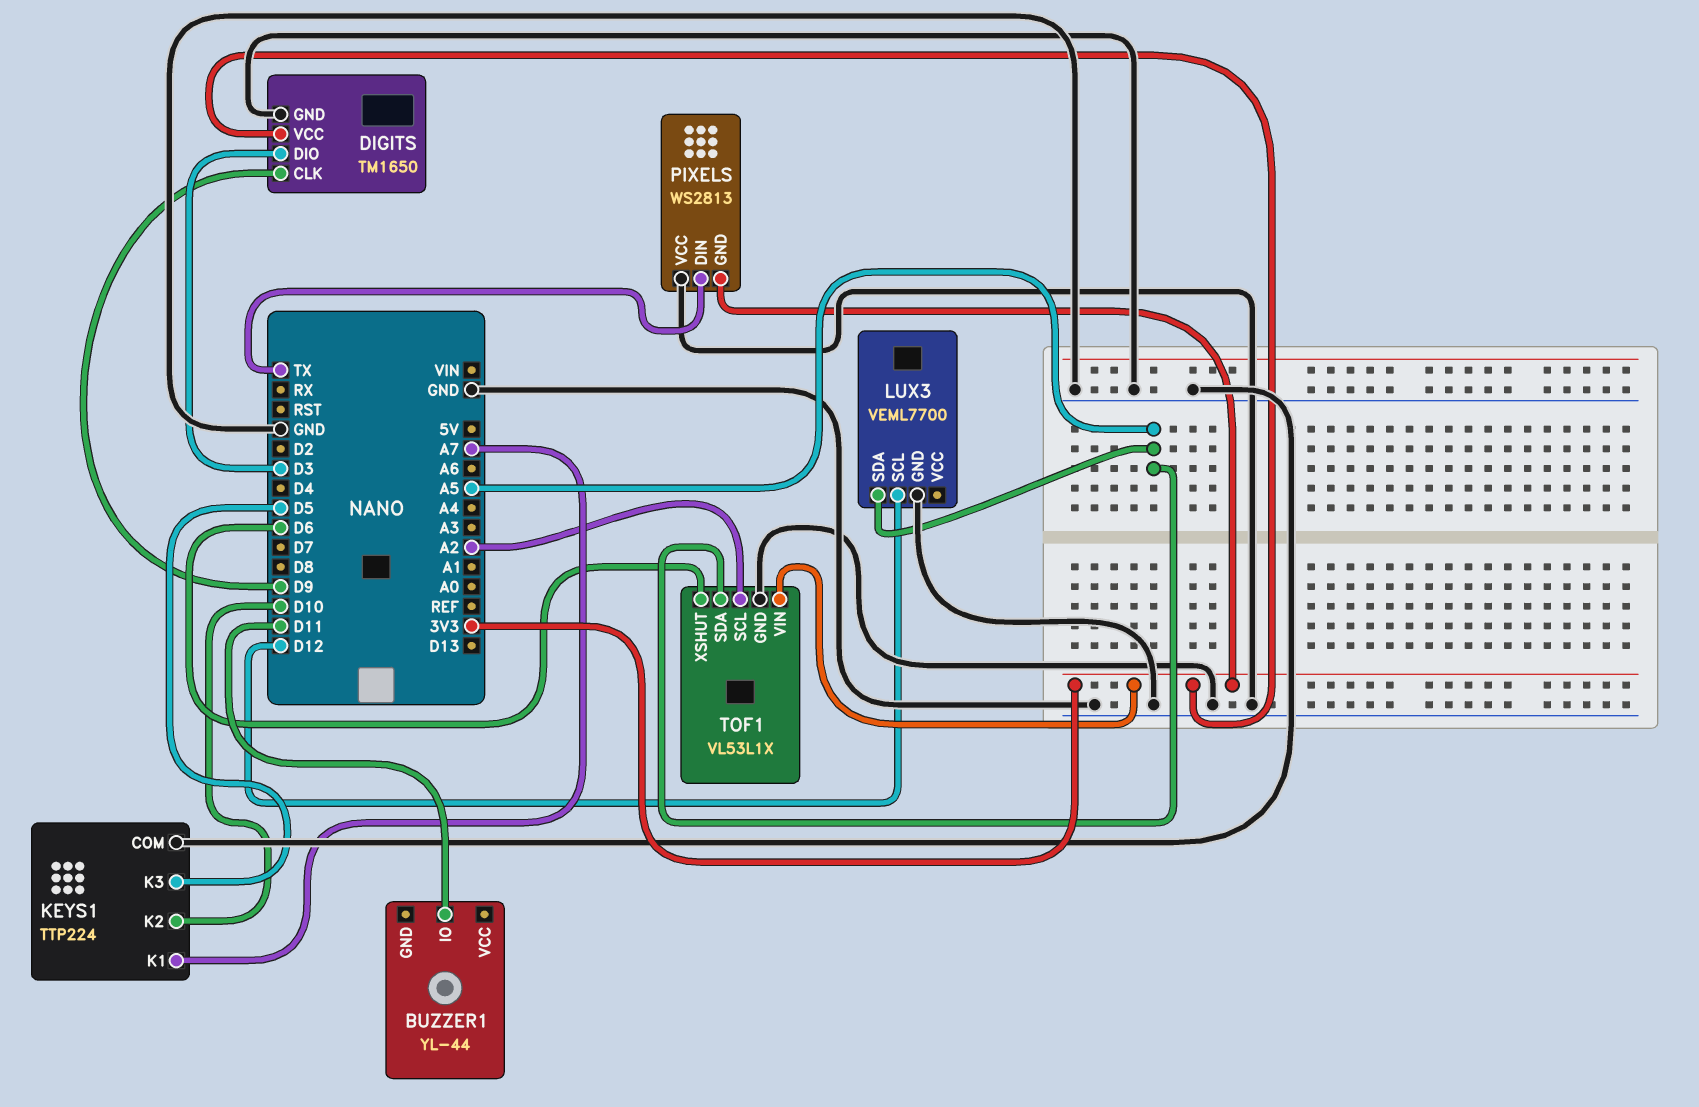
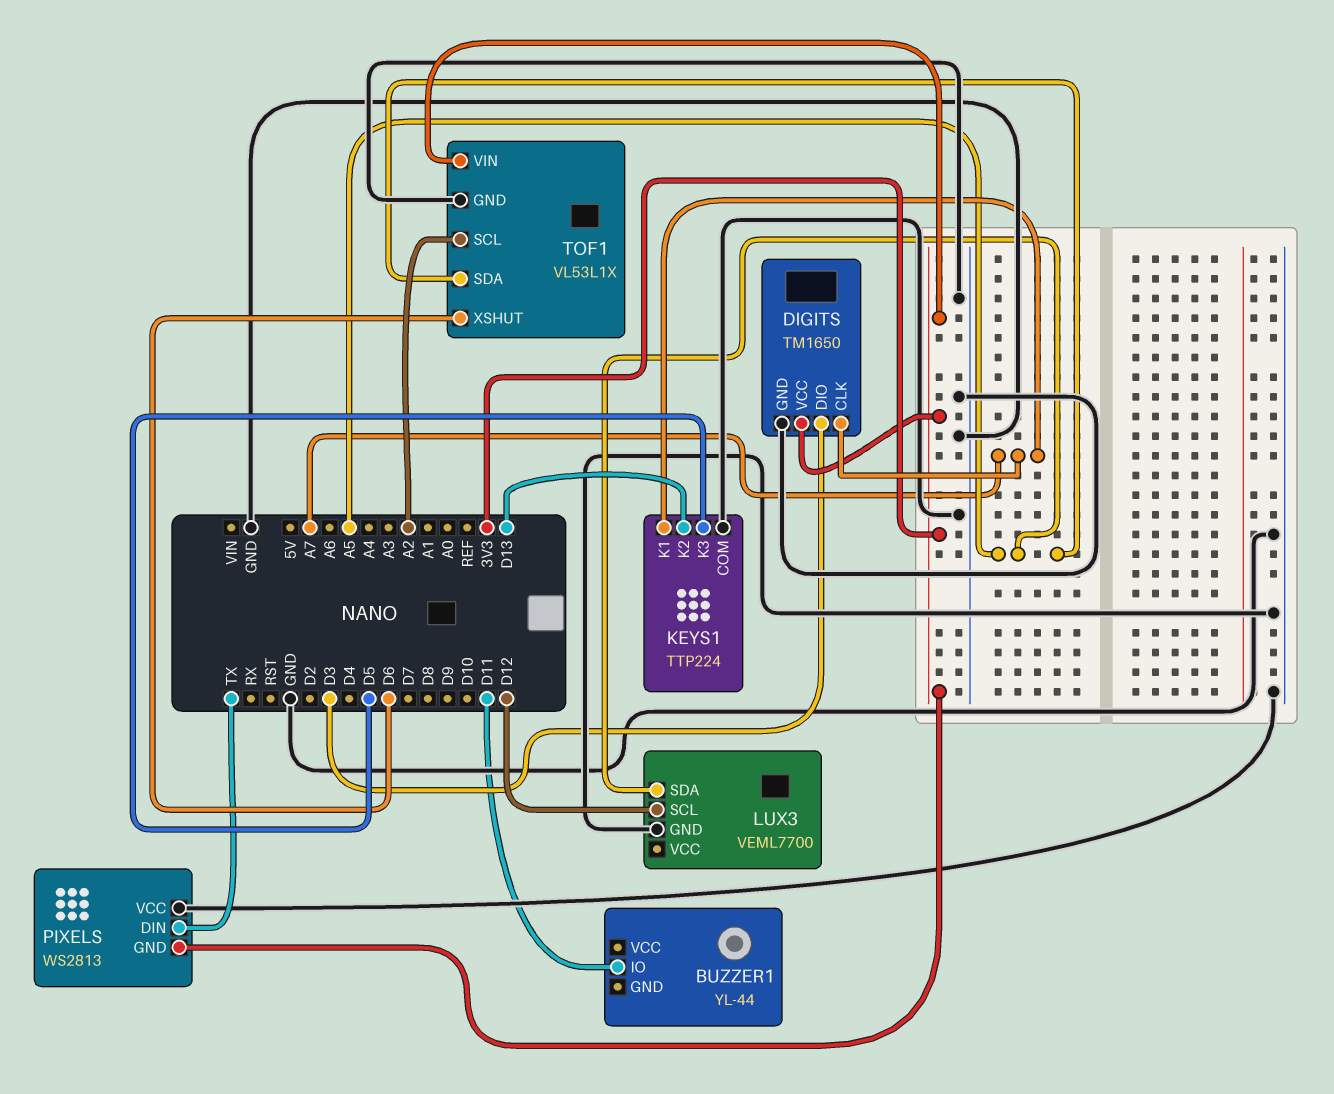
DIGITS pin CLK: D9 -> A7
KEYS1 pin K2: D10 -> D13

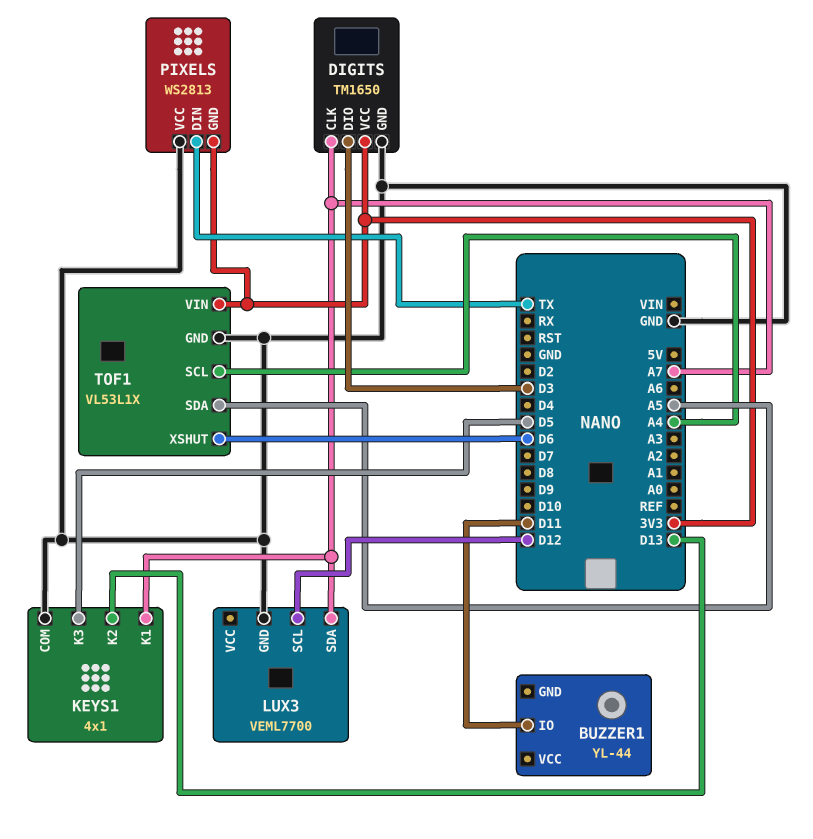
KEYS1: TTP224 -> 4x1
LUX3 pin SDA: A5 -> A7
TOF1 pin SCL: A2 -> A4

